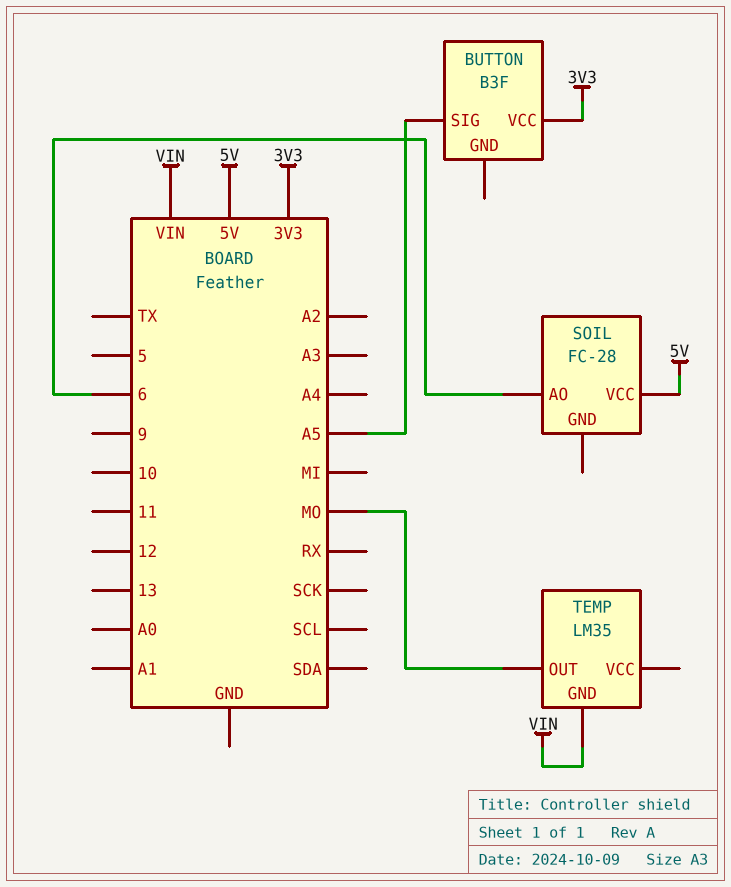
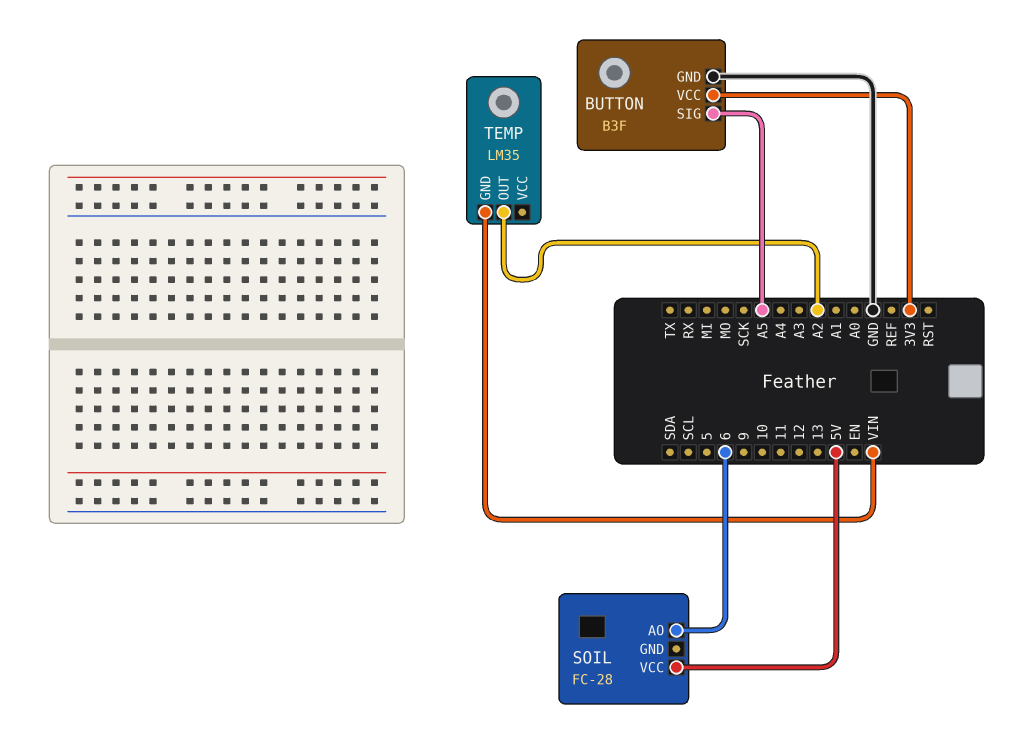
BUTTON pin GND: none -> GND
TEMP pin OUT: MO -> A2

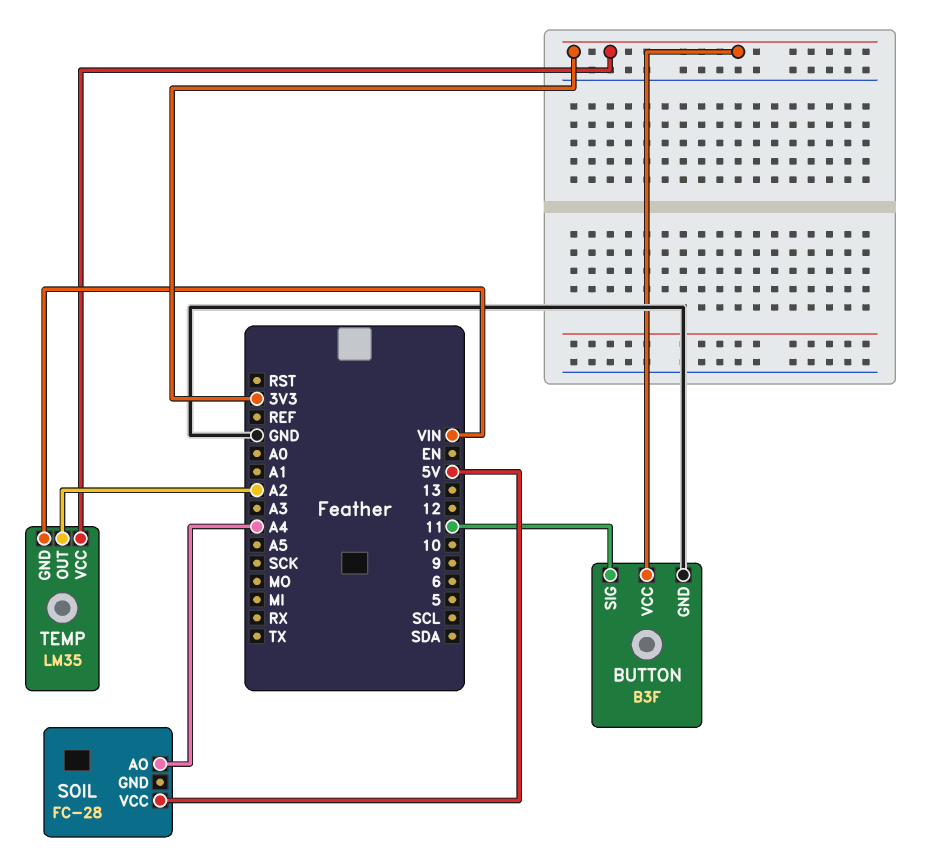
BUTTON pin SIG: A5 -> 11
SOIL pin AO: 6 -> A4
TEMP pin VCC: none -> 3V3

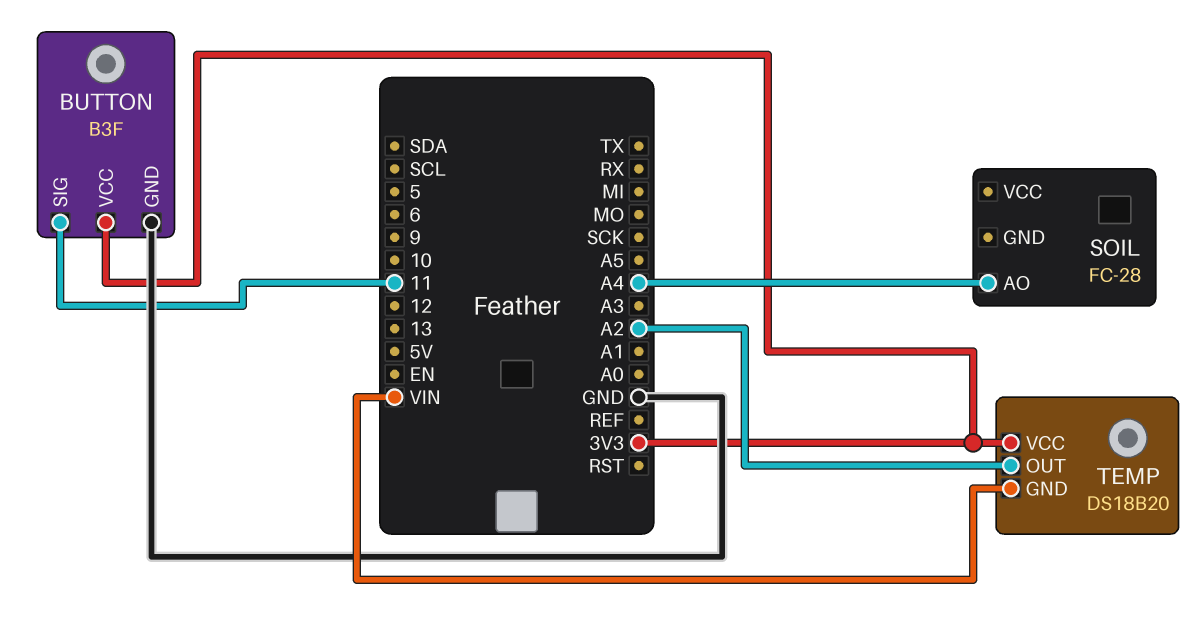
SOIL pin VCC: 5V -> none
TEMP: LM35 -> DS18B20

